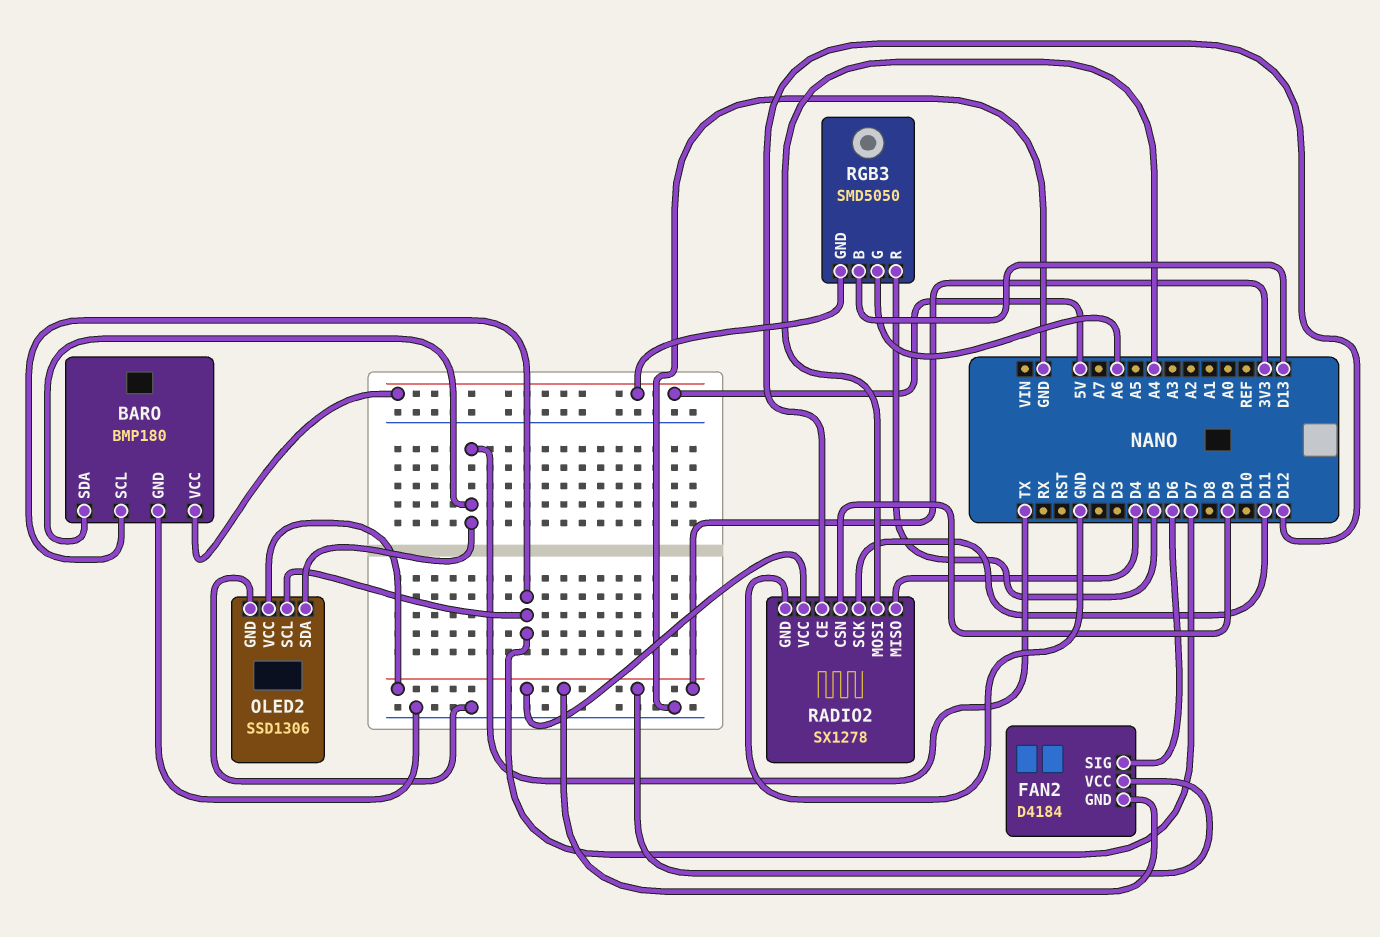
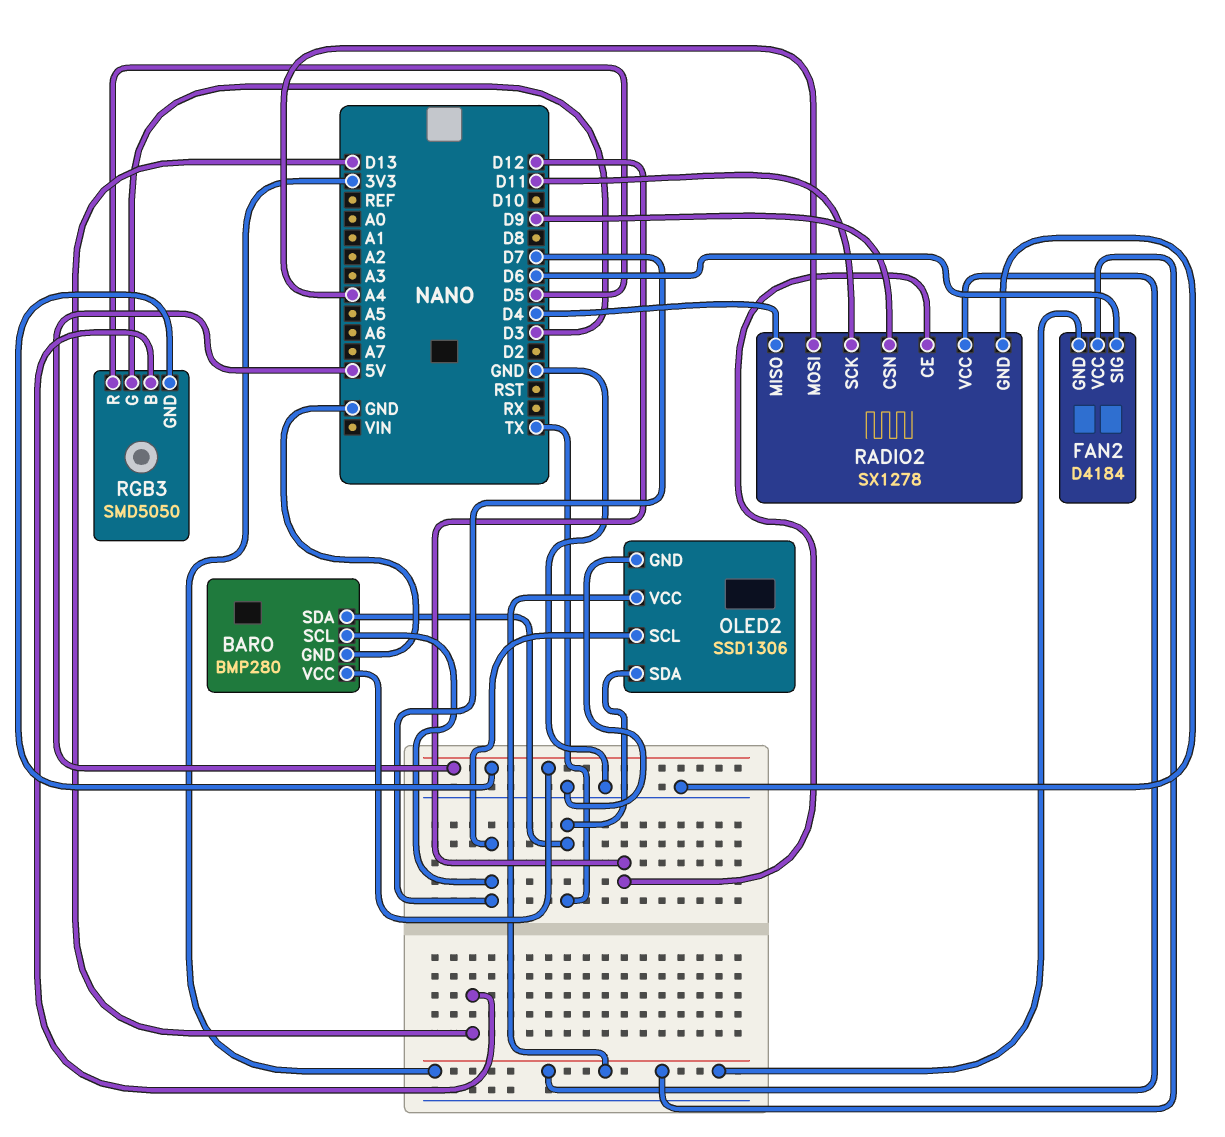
BARO: BMP180 -> BMP280
RGB3 pin G: A6 -> D3

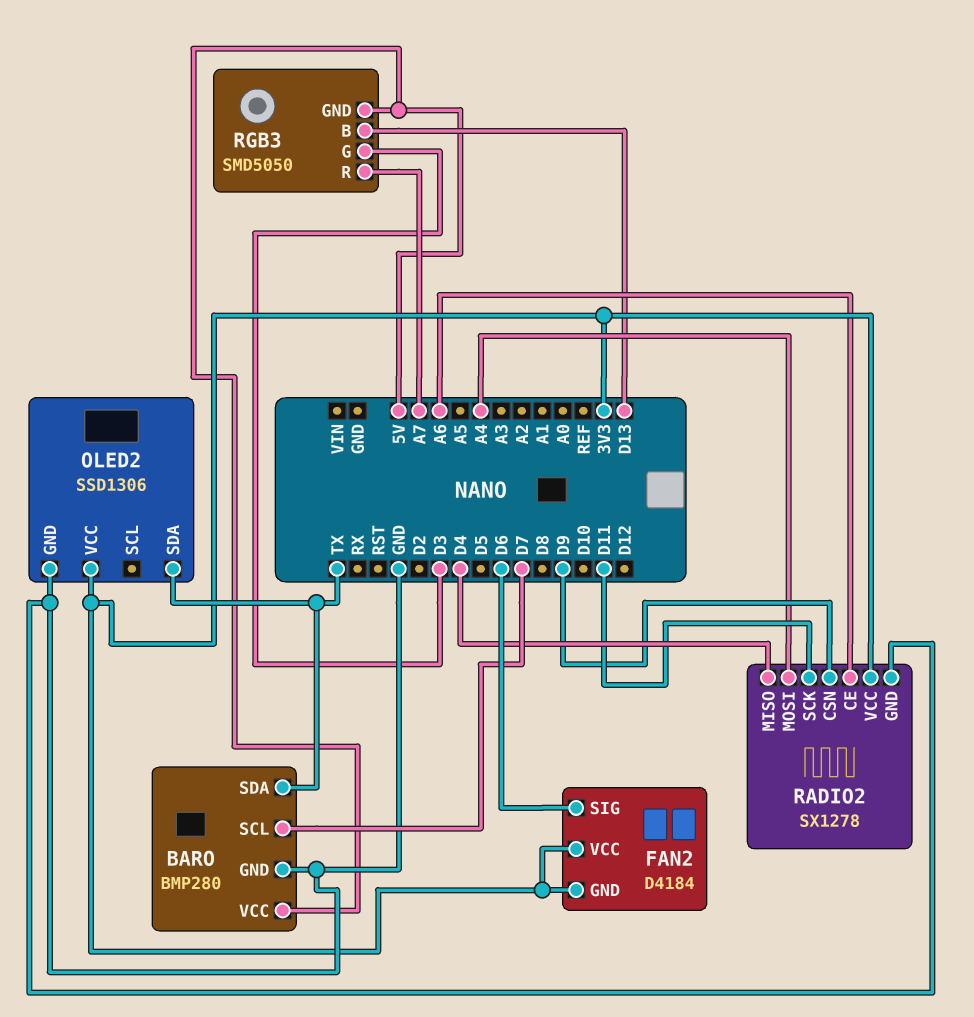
OLED2 pin SCL: D7 -> none
RADIO2 pin CE: D12 -> A6
RGB3 pin R: D5 -> A7

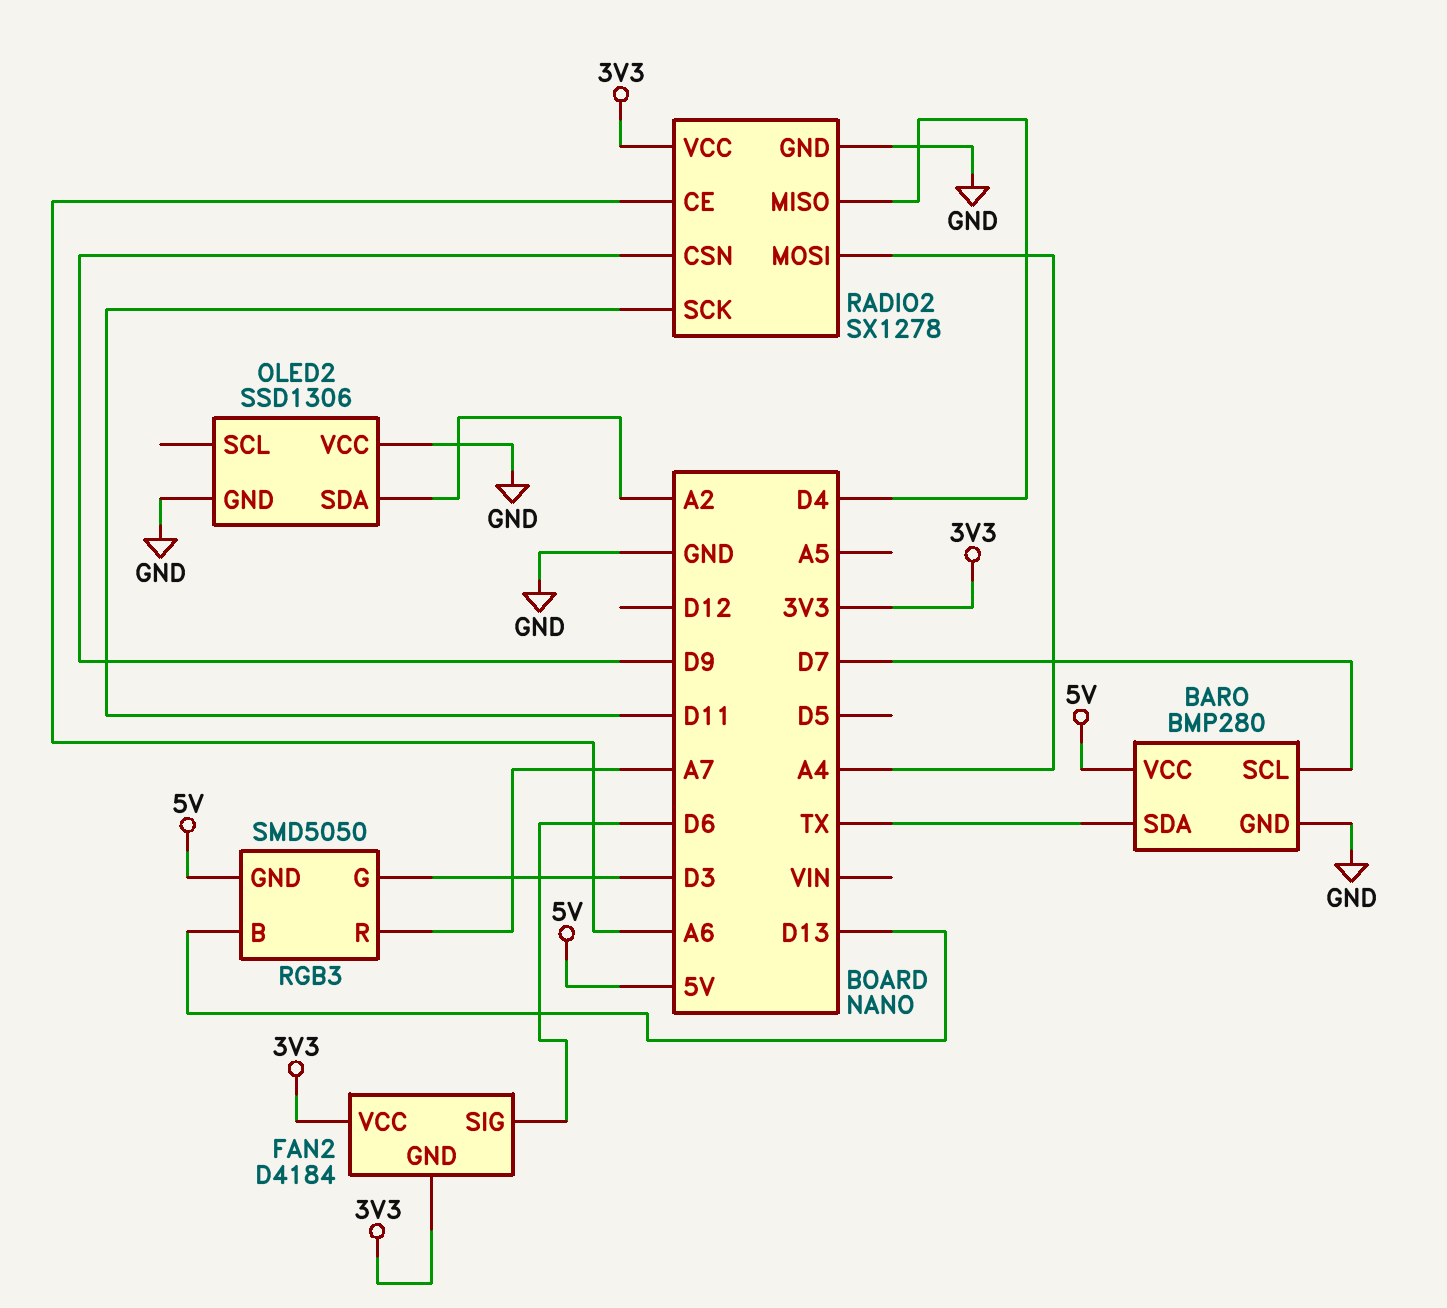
OLED2 pin SDA: TX -> A2
OLED2 pin VCC: 3V3 -> GND

